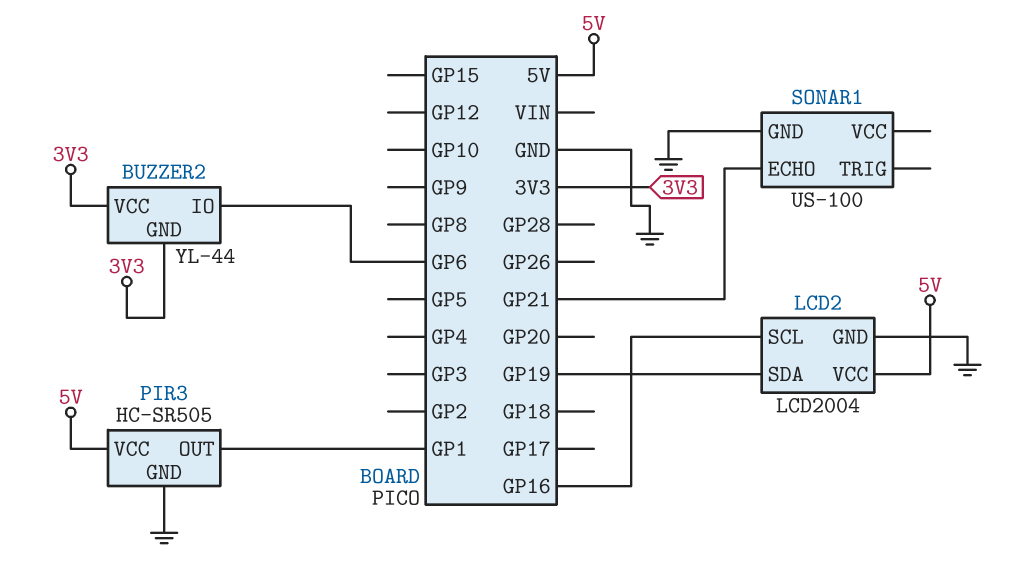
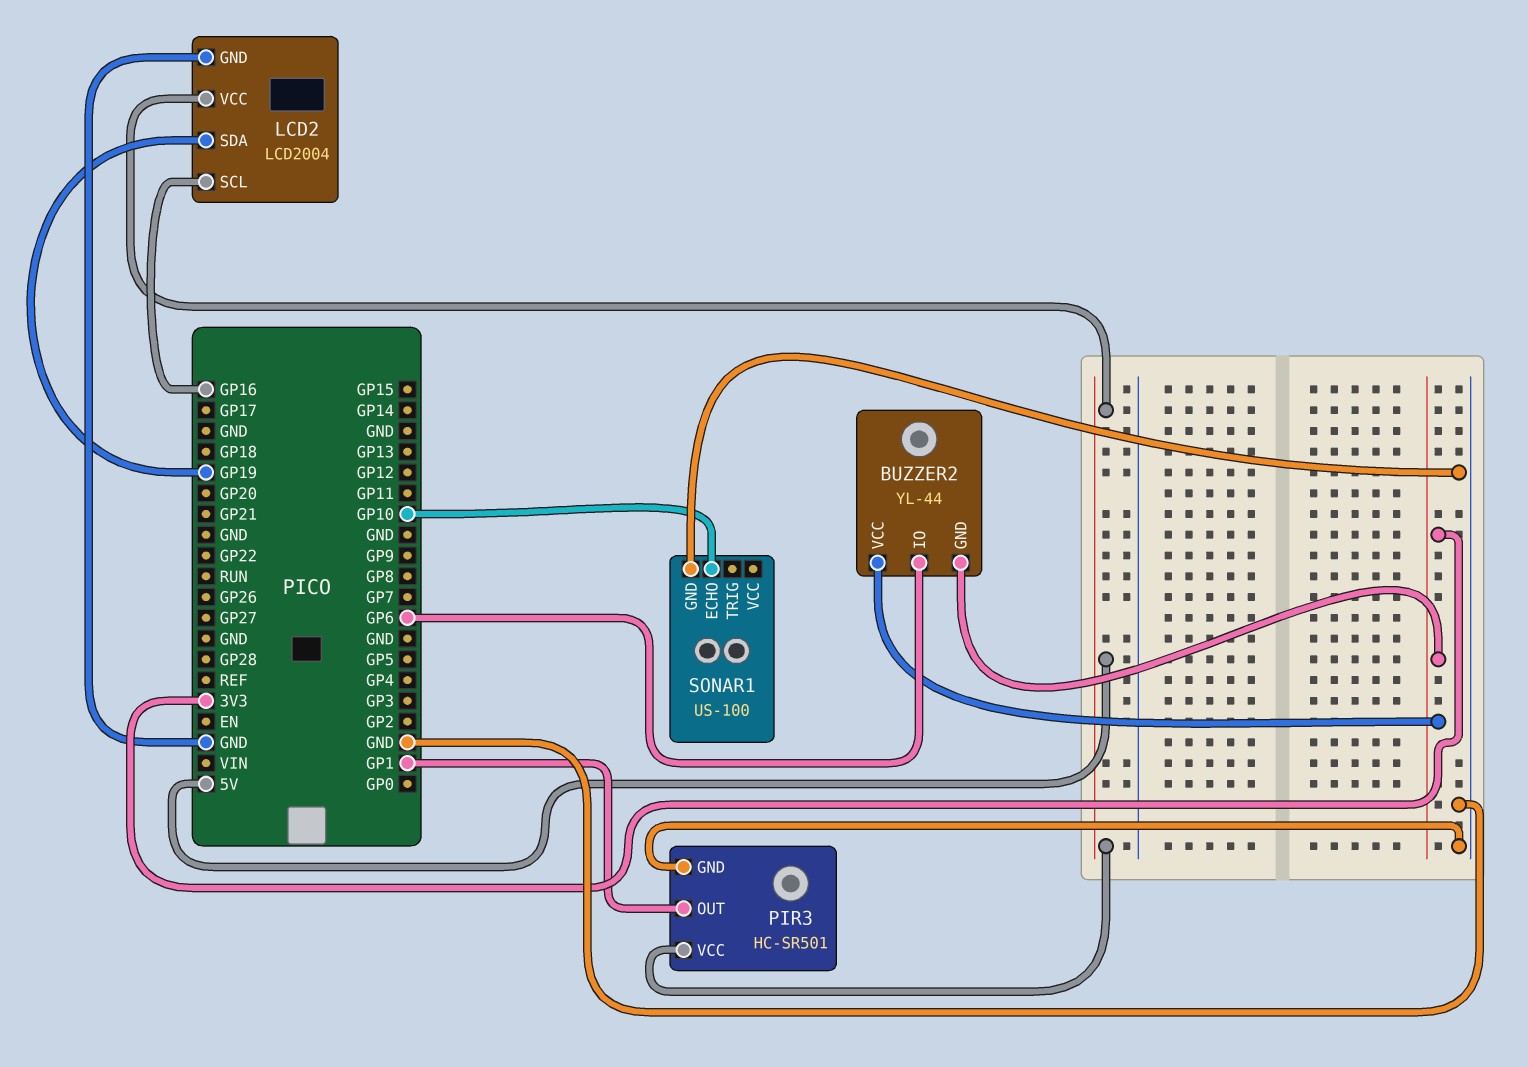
PIR3: HC-SR505 -> HC-SR501
SONAR1 pin ECHO: GP21 -> GP10

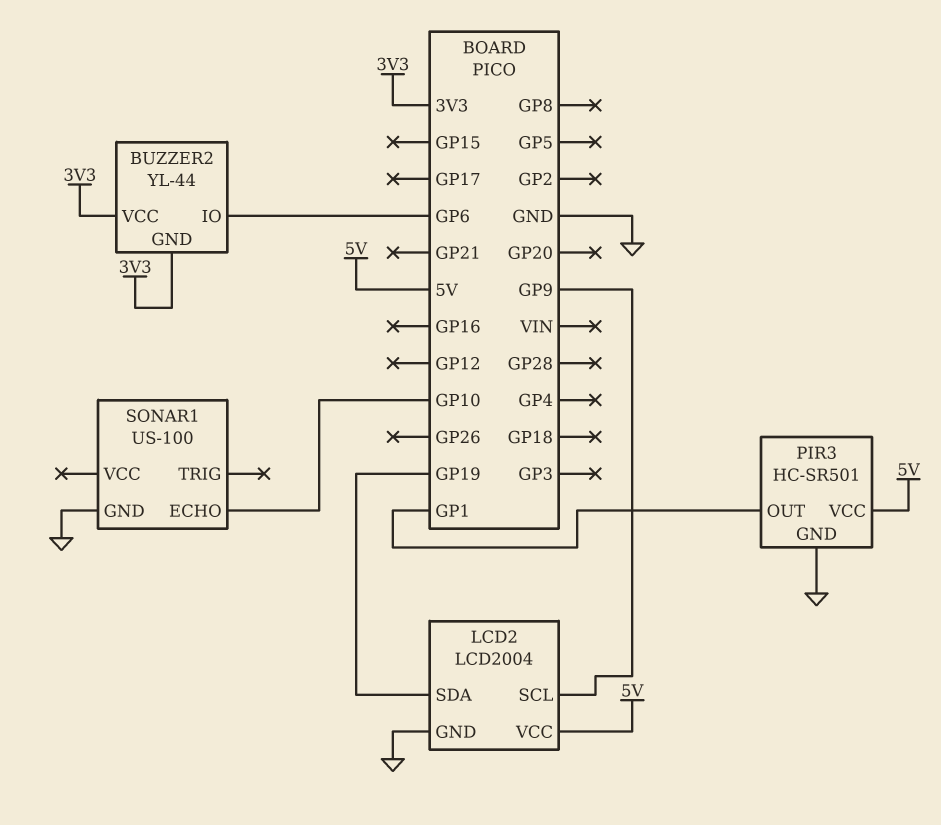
LCD2 pin SCL: GP16 -> GP9

